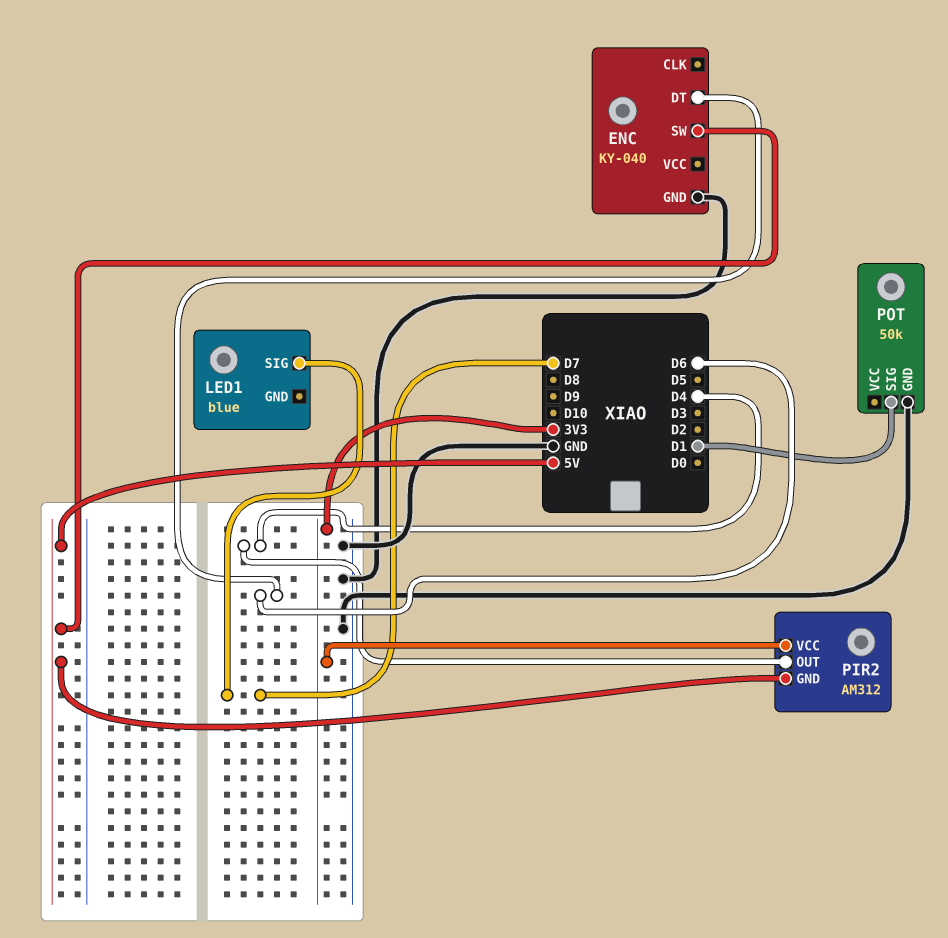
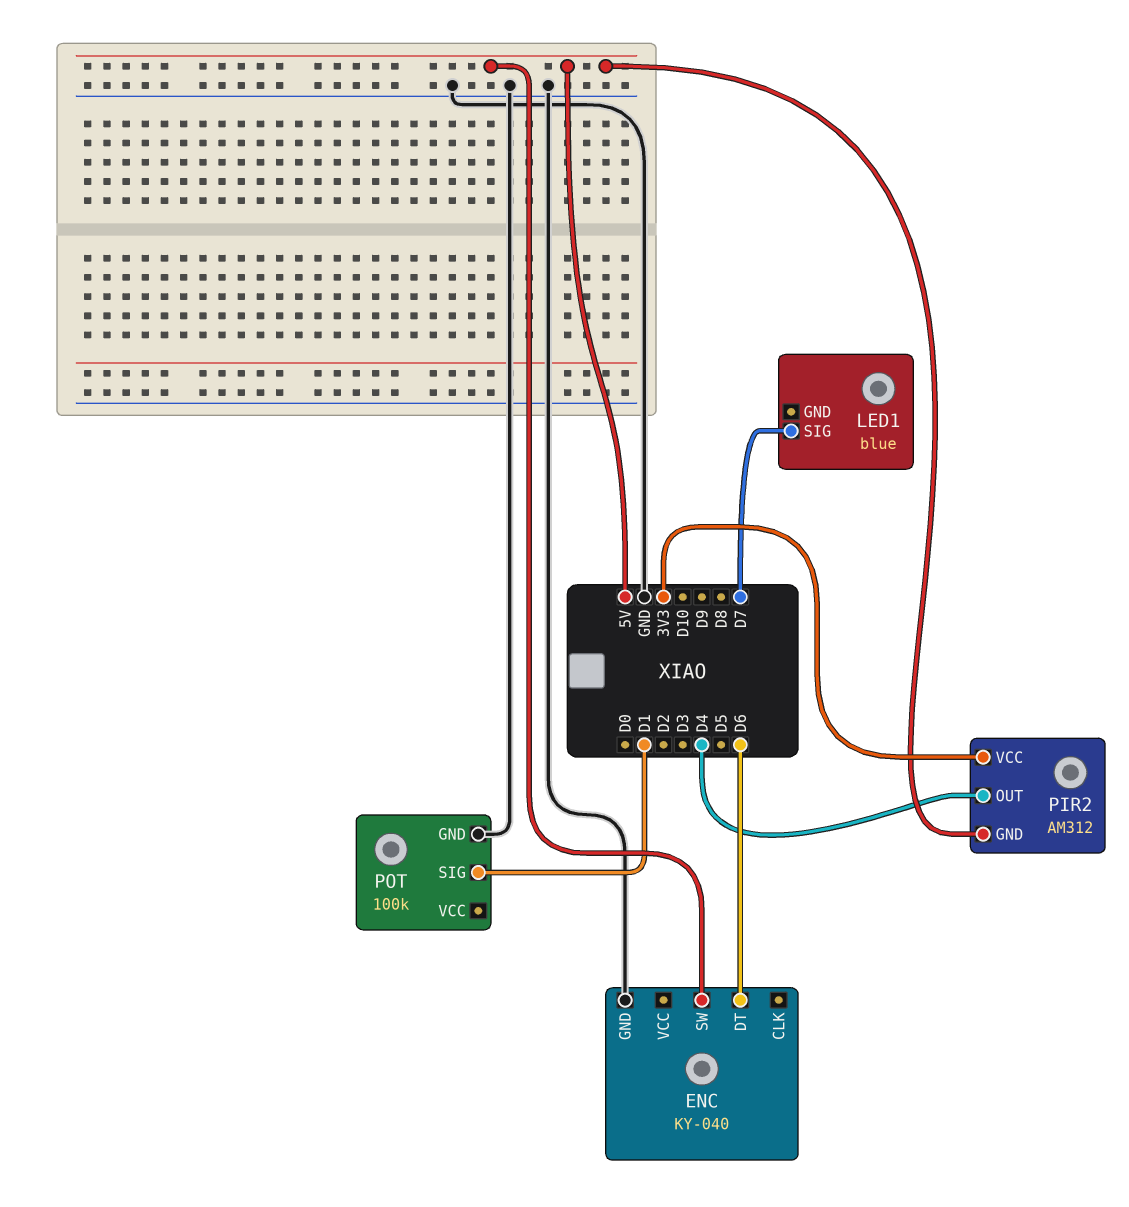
POT: 50k -> 100k

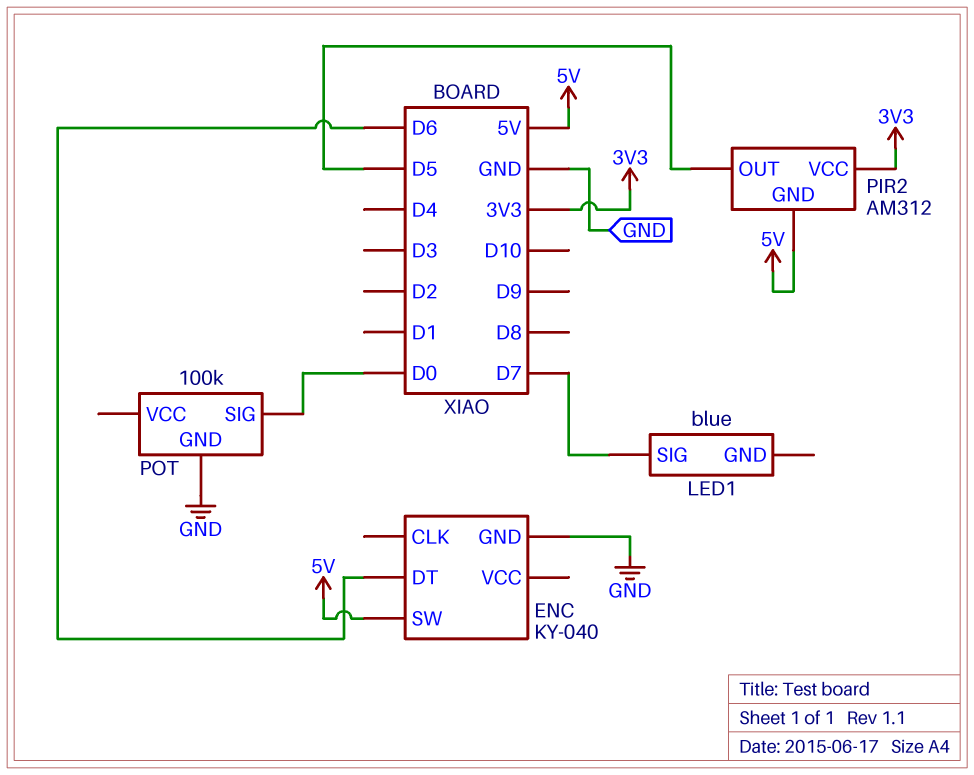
PIR2 pin OUT: D4 -> D5
POT pin SIG: D1 -> D0

